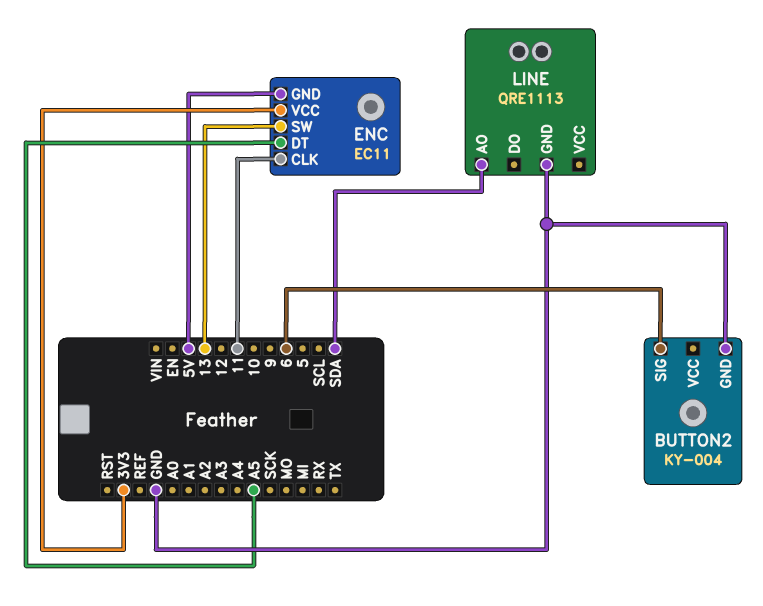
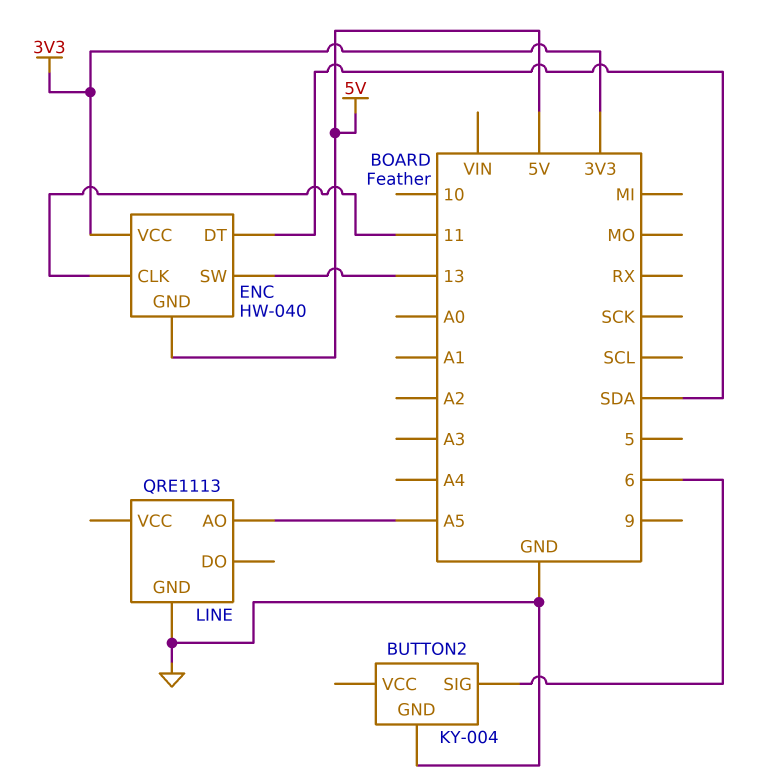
ENC: EC11 -> HW-040
ENC pin DT: A5 -> SDA
LINE pin AO: SDA -> A5

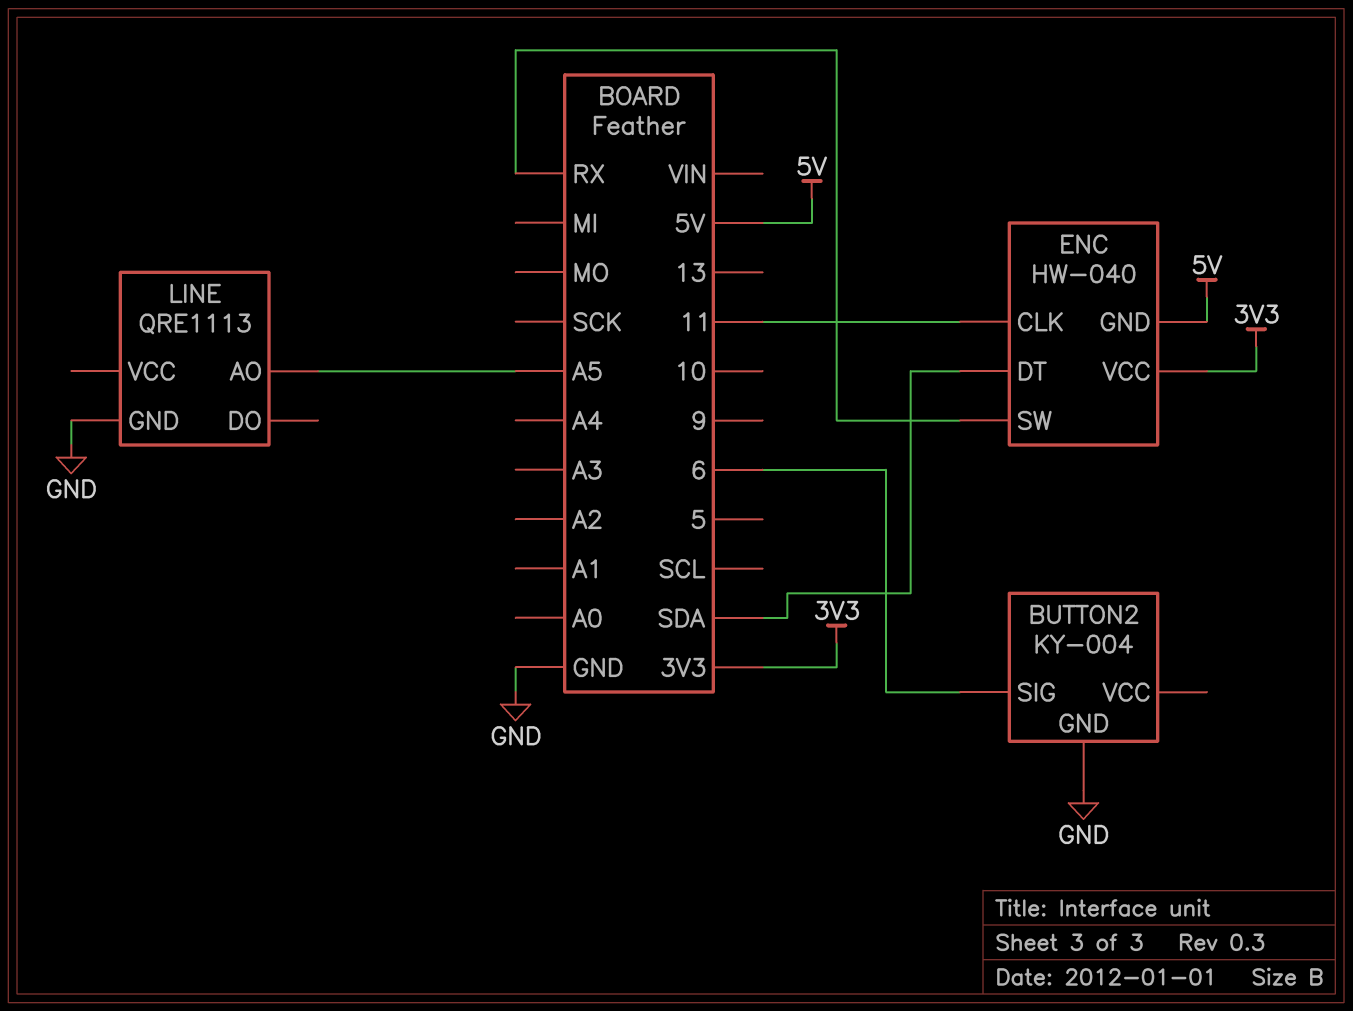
ENC pin SW: 13 -> RX

